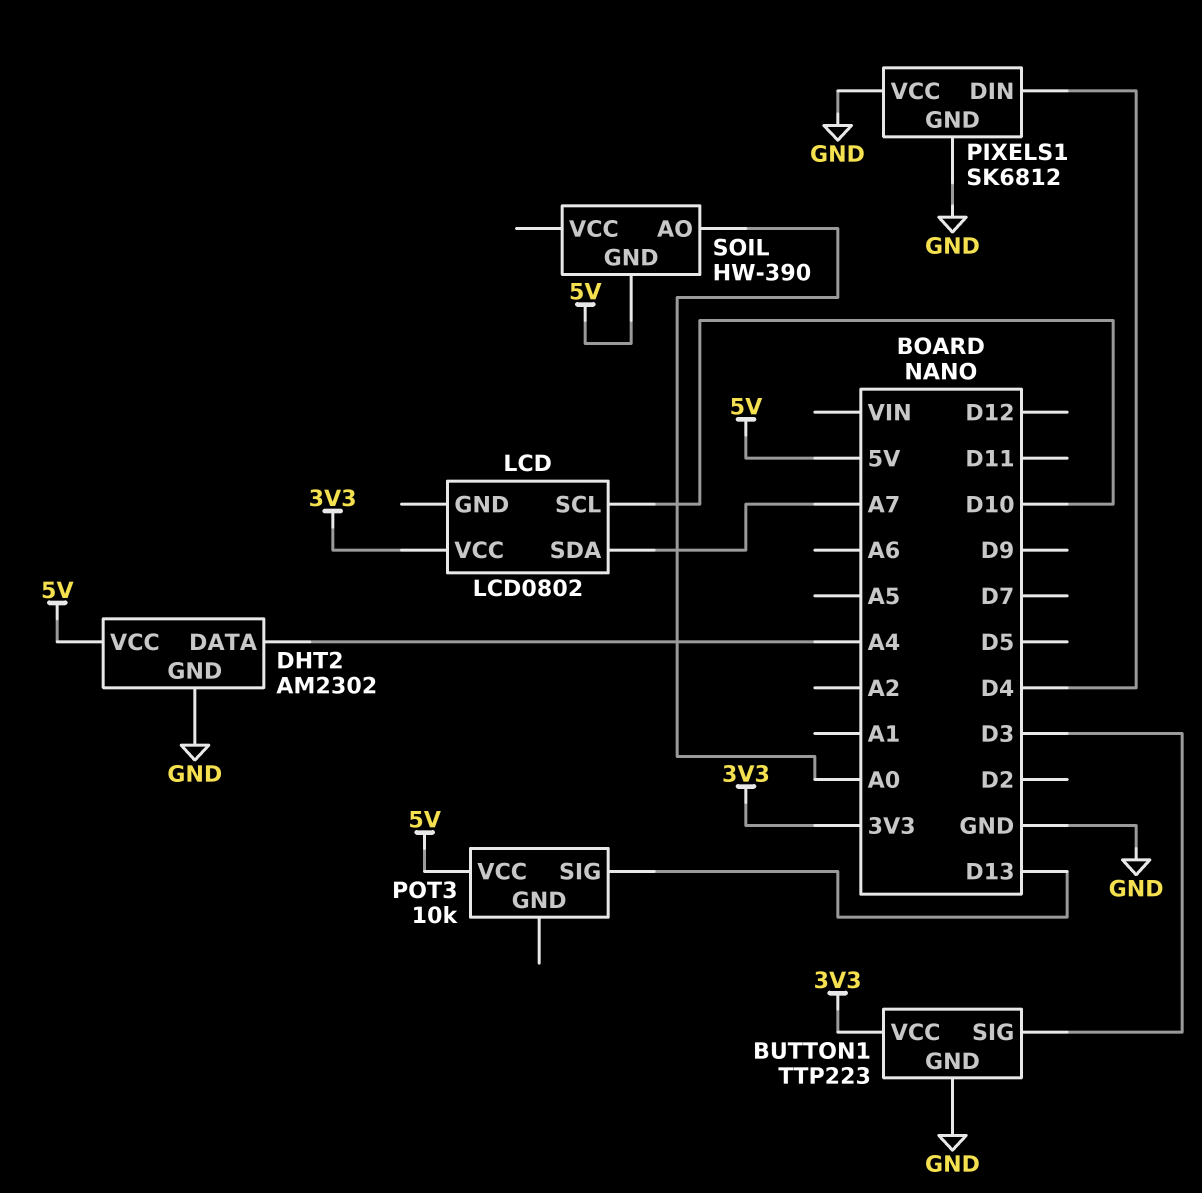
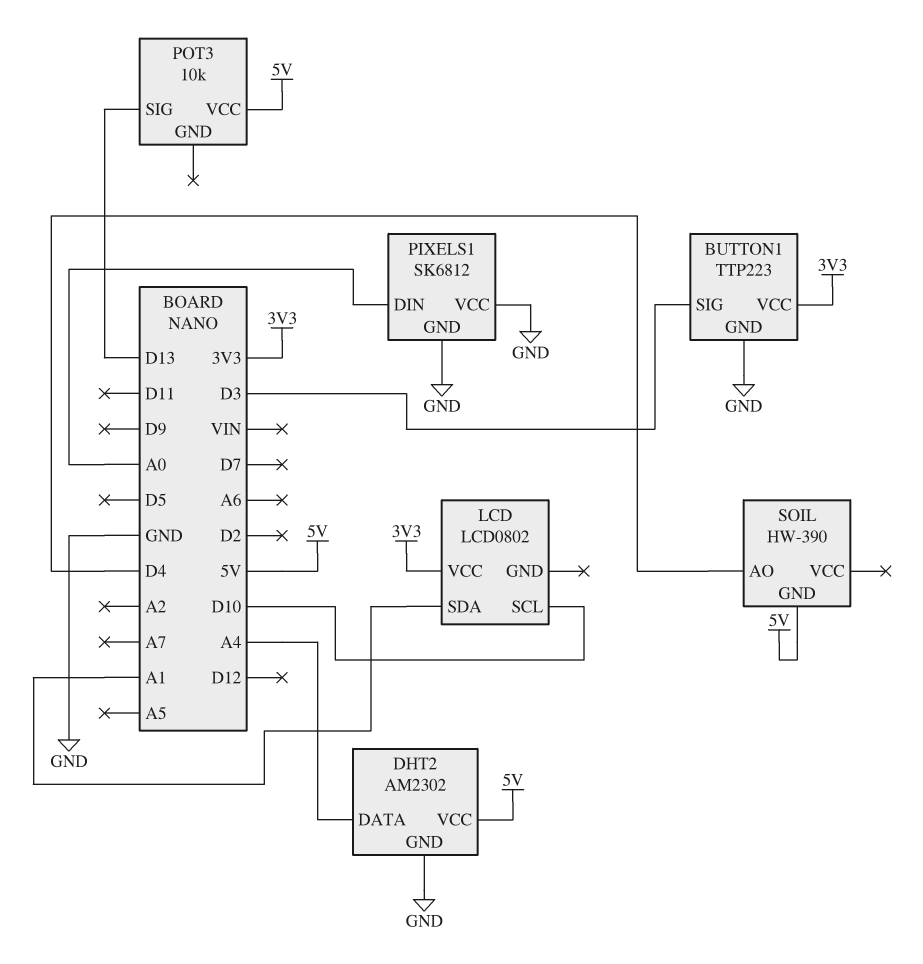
LCD pin SDA: A7 -> A1
PIXELS1 pin DIN: D4 -> A0
SOIL pin AO: A0 -> D4

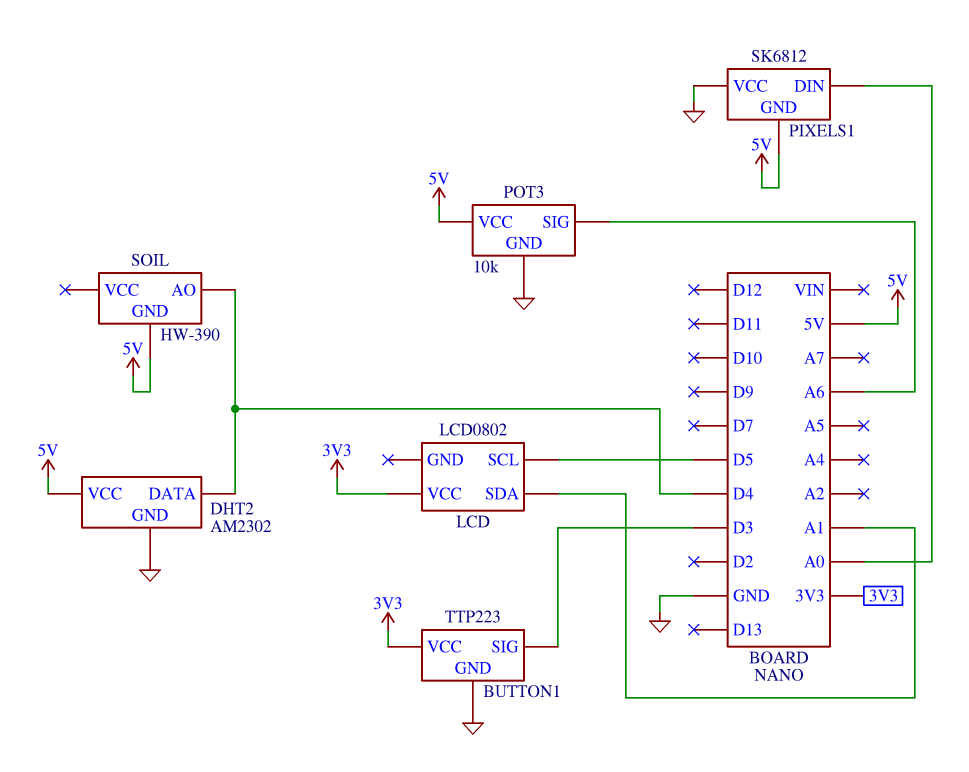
DHT2 pin DATA: A4 -> D4
LCD pin SCL: D10 -> D5
PIXELS1 pin GND: GND -> 5V
POT3 pin GND: none -> GND
POT3 pin SIG: D13 -> A6

